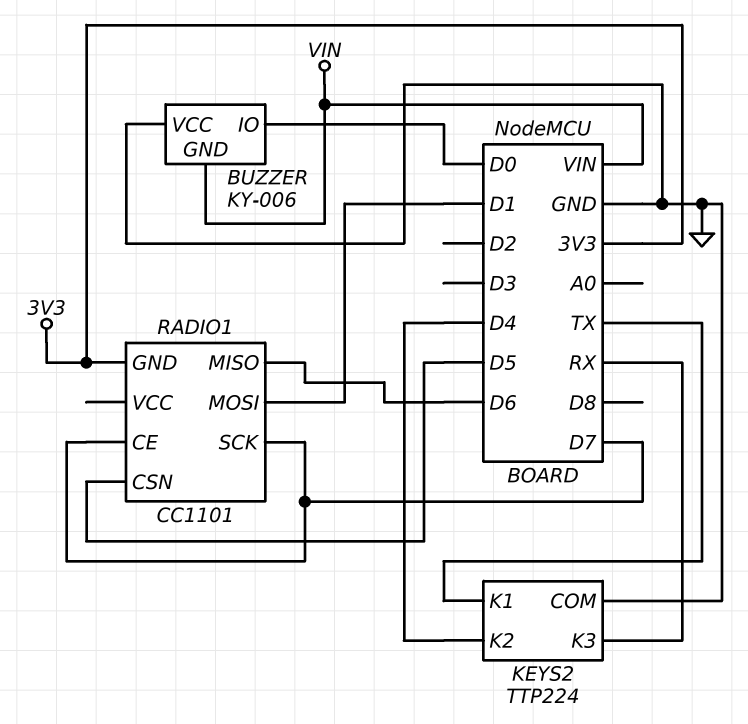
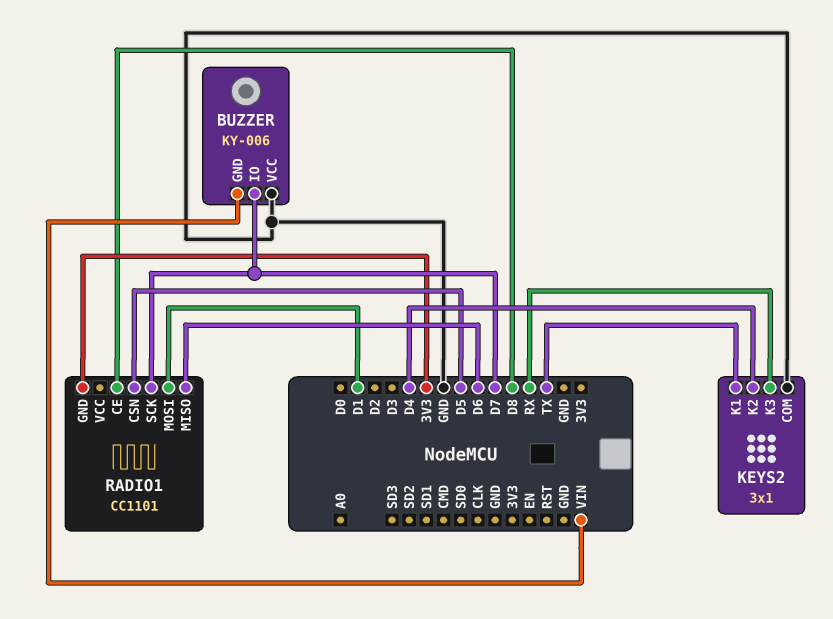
BUZZER pin IO: D0 -> D7
KEYS2: TTP224 -> 3x1
RADIO1 pin CE: D7 -> D8

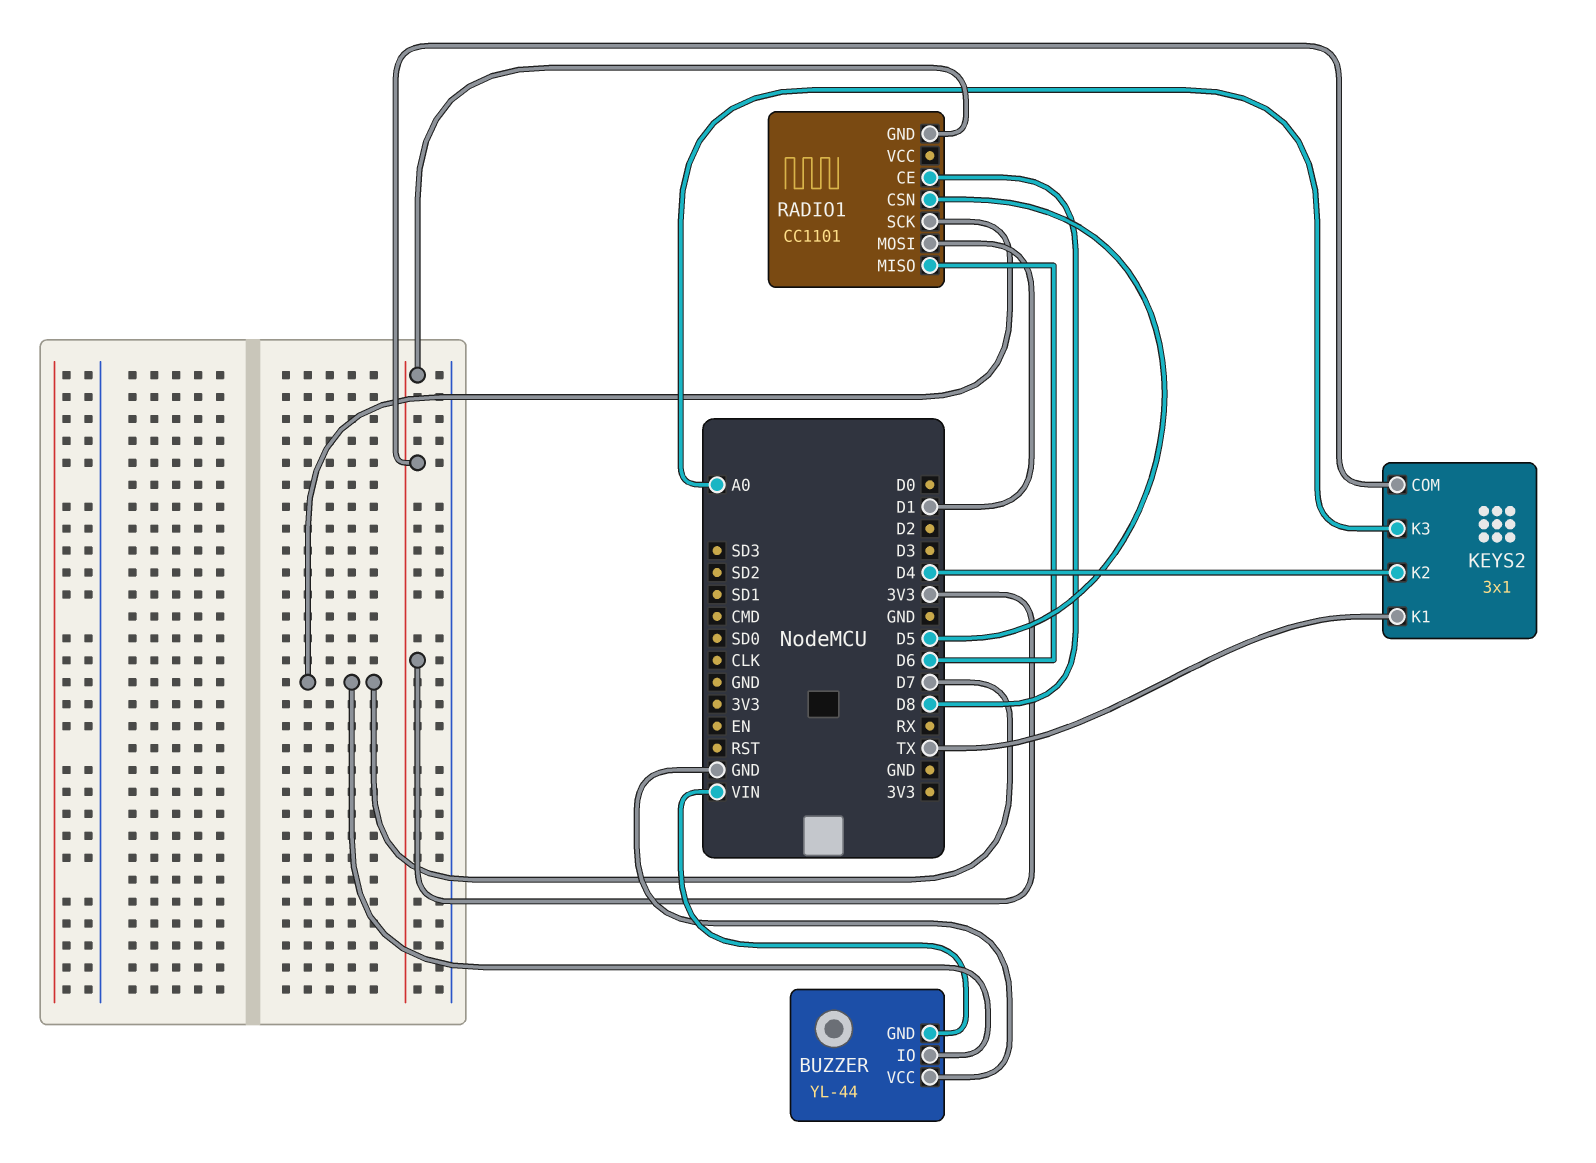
BUZZER: KY-006 -> YL-44
KEYS2 pin COM: GND -> 3V3
KEYS2 pin K3: RX -> A0

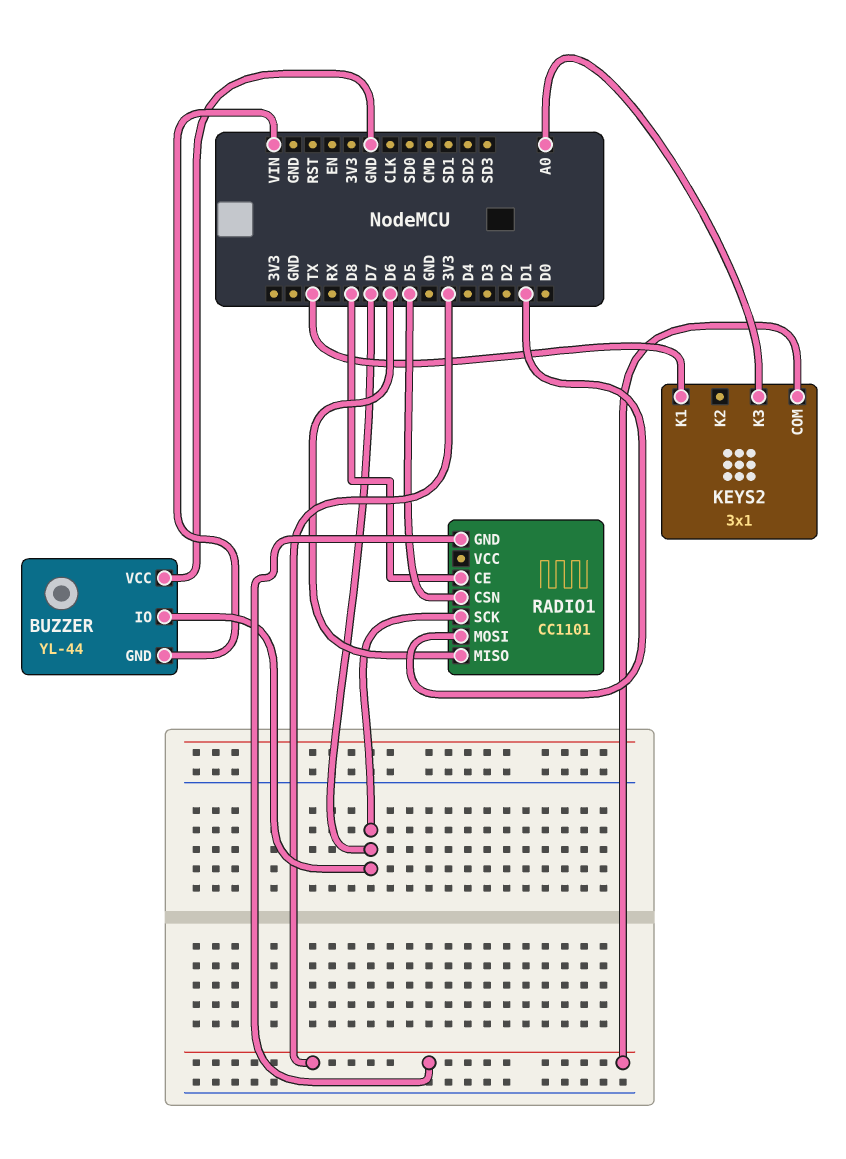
KEYS2 pin K2: D4 -> none

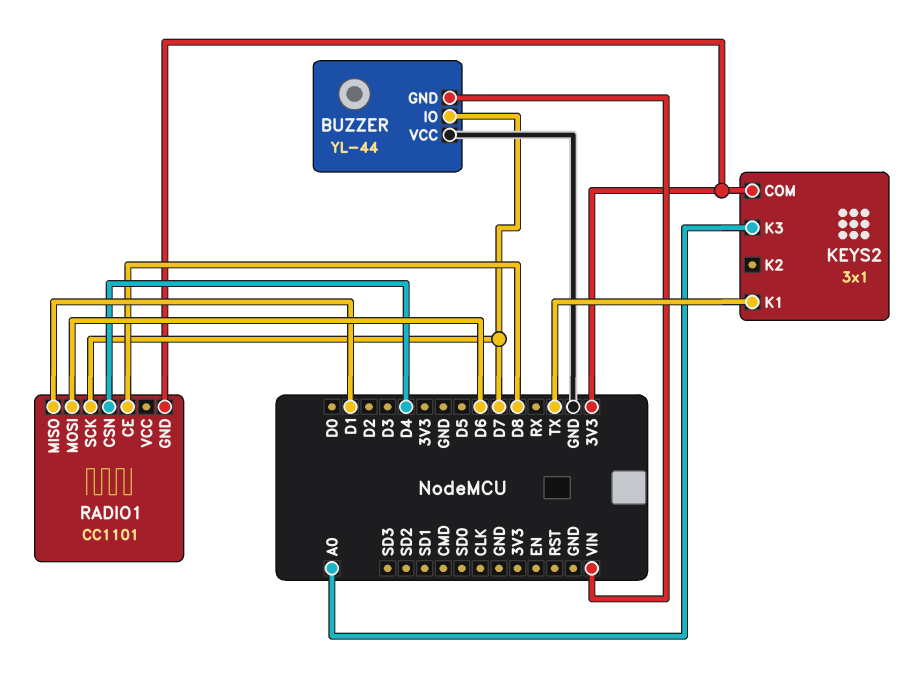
RADIO1 pin CSN: D5 -> D4
RADIO1 pin MISO: D6 -> D1
RADIO1 pin MOSI: D1 -> D6

